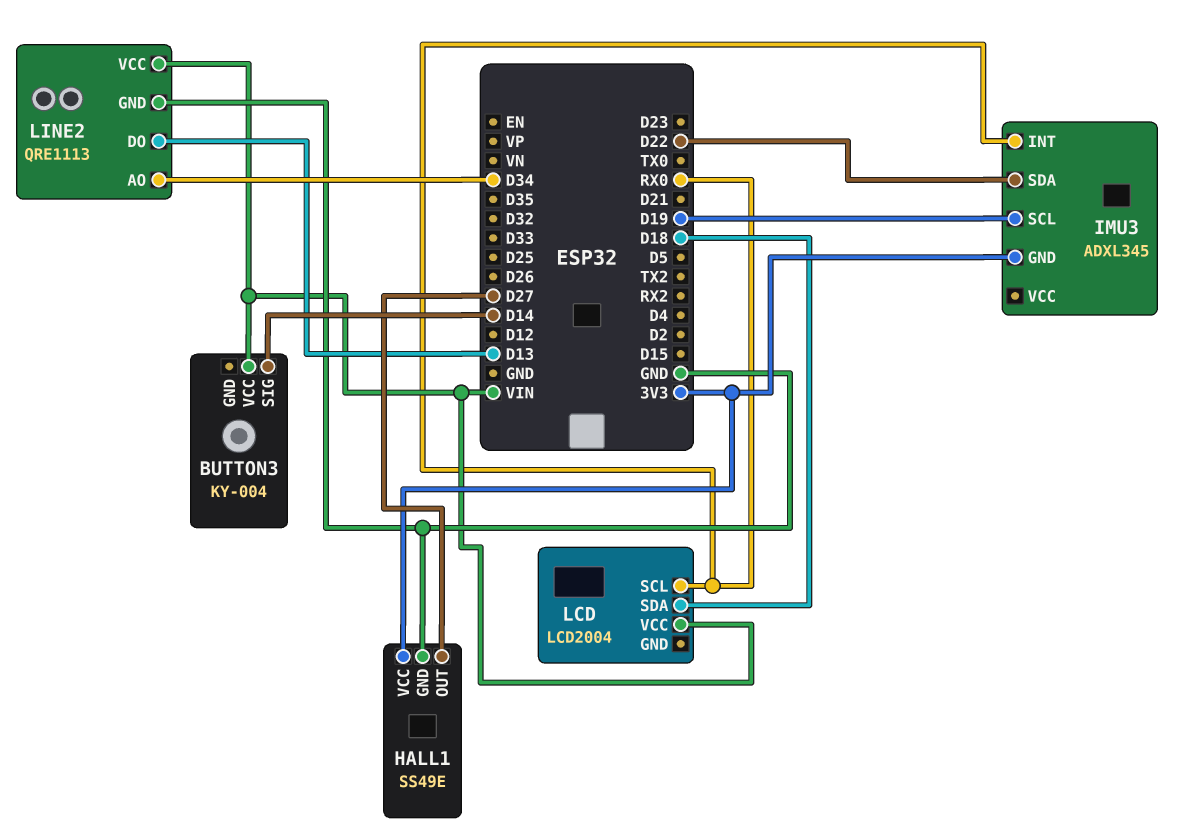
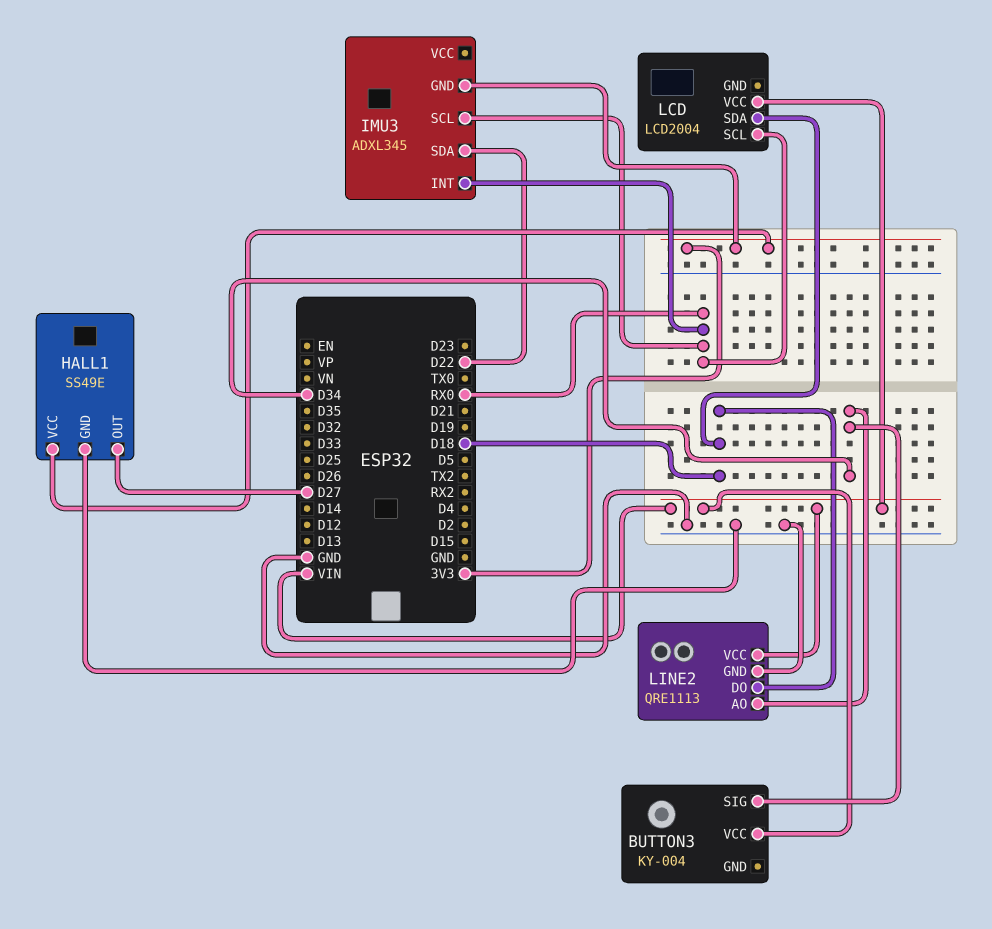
BUTTON3 pin SIG: D14 -> D34
IMU3 pin SCL: D19 -> RX0
LINE2 pin DO: D13 -> D18

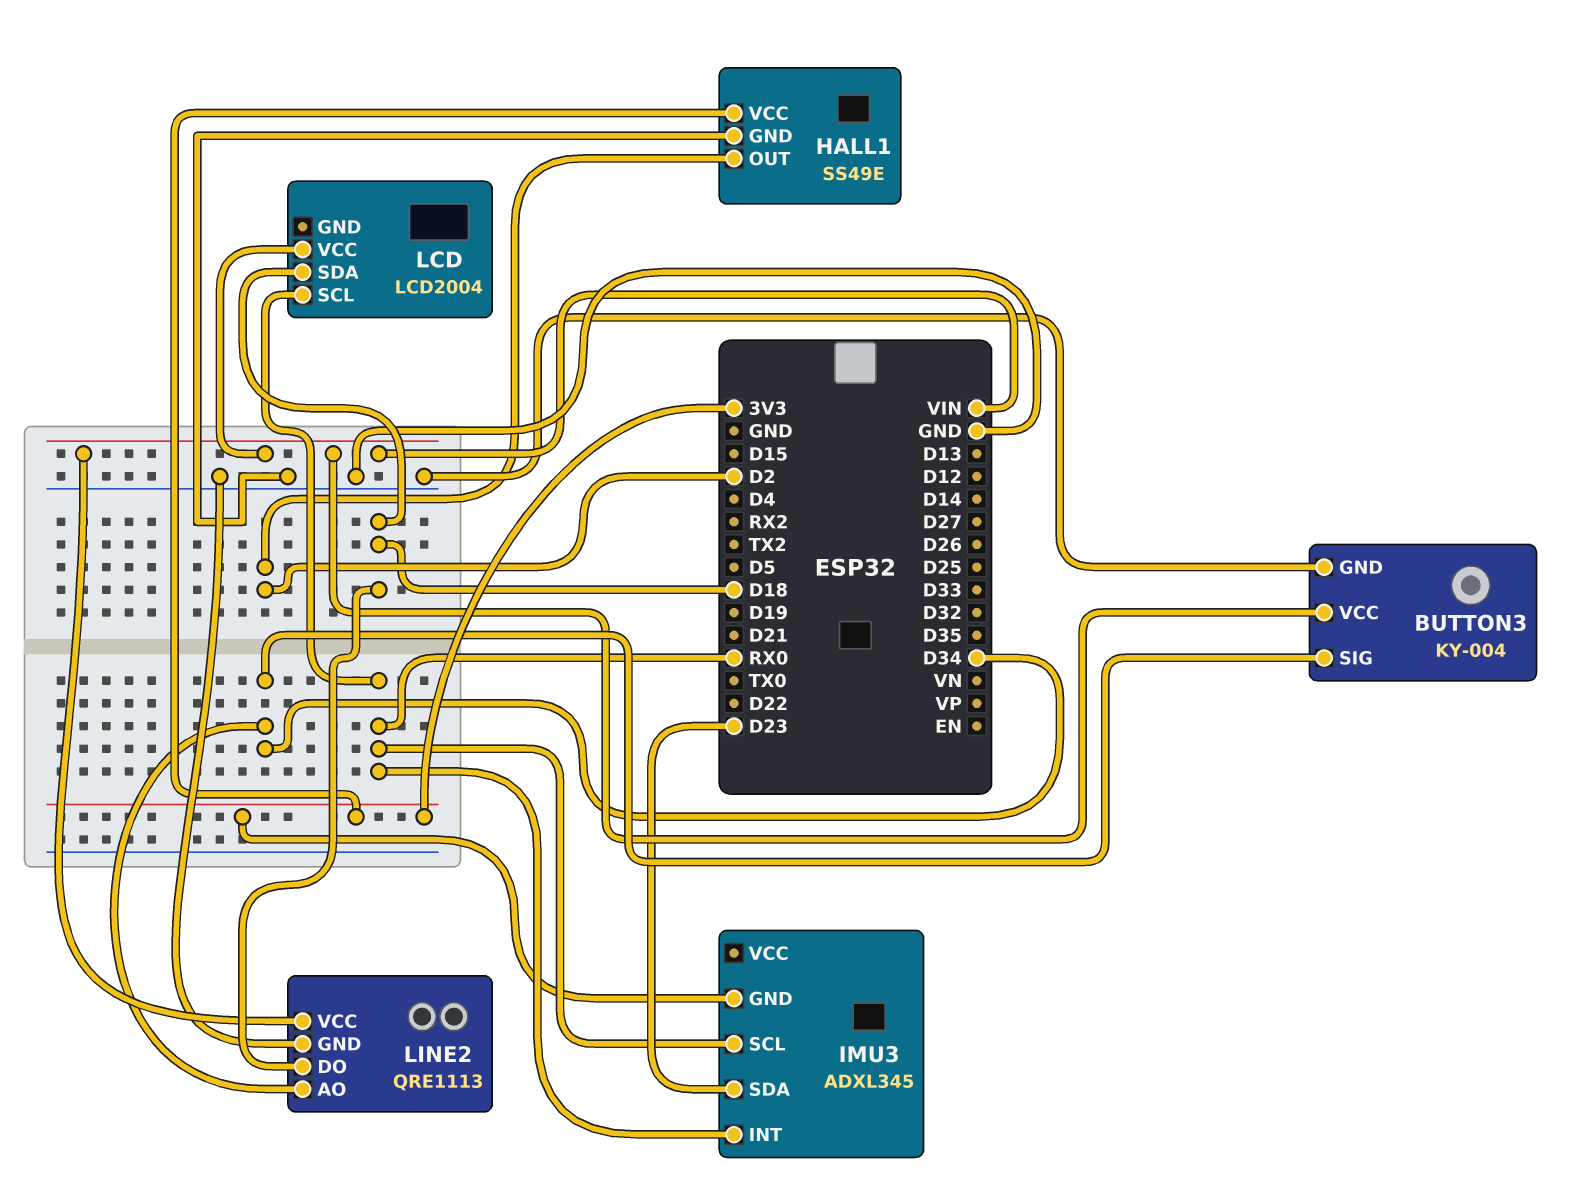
BUTTON3 pin GND: none -> GND
HALL1 pin OUT: D27 -> D2
IMU3 pin SDA: D22 -> D23

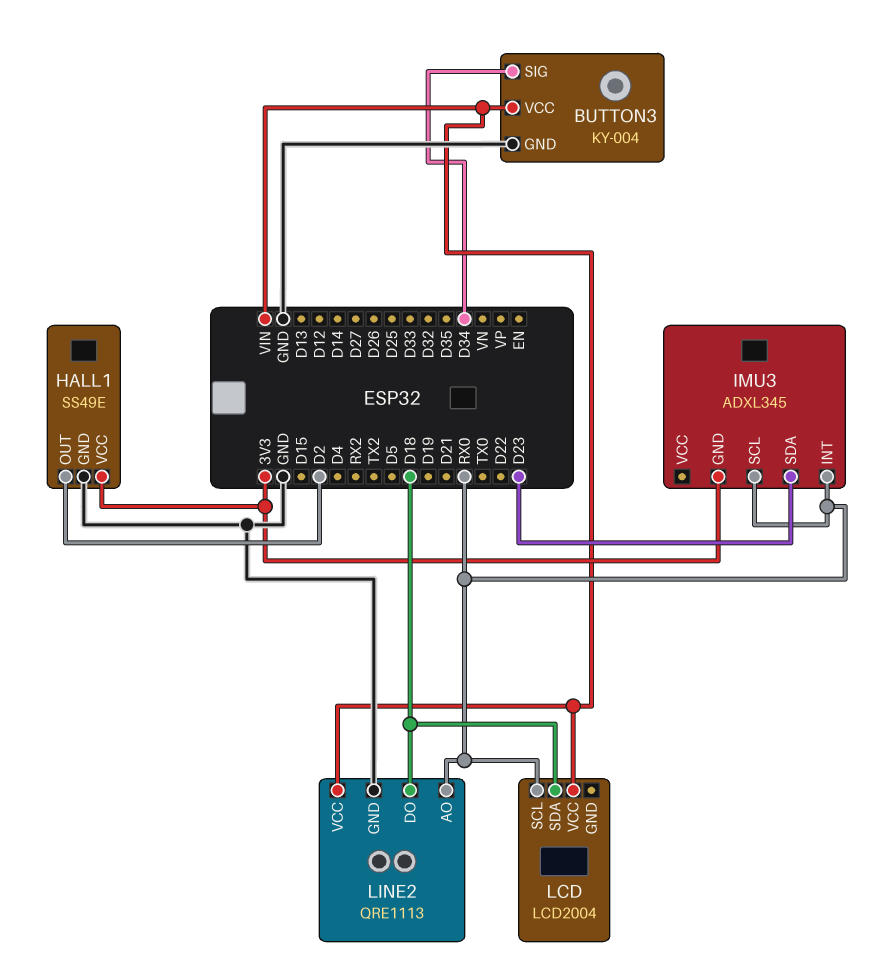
LINE2 pin AO: D34 -> RX0

